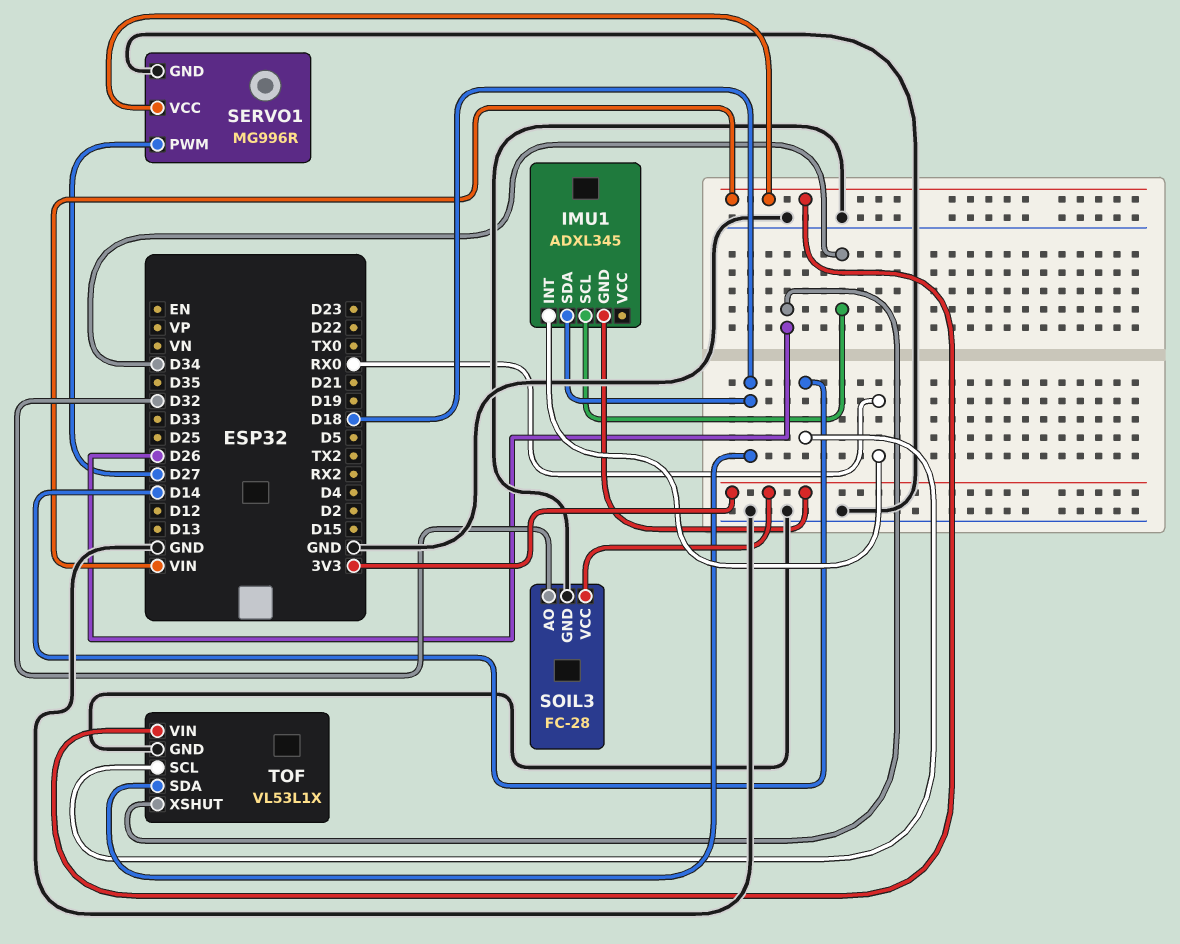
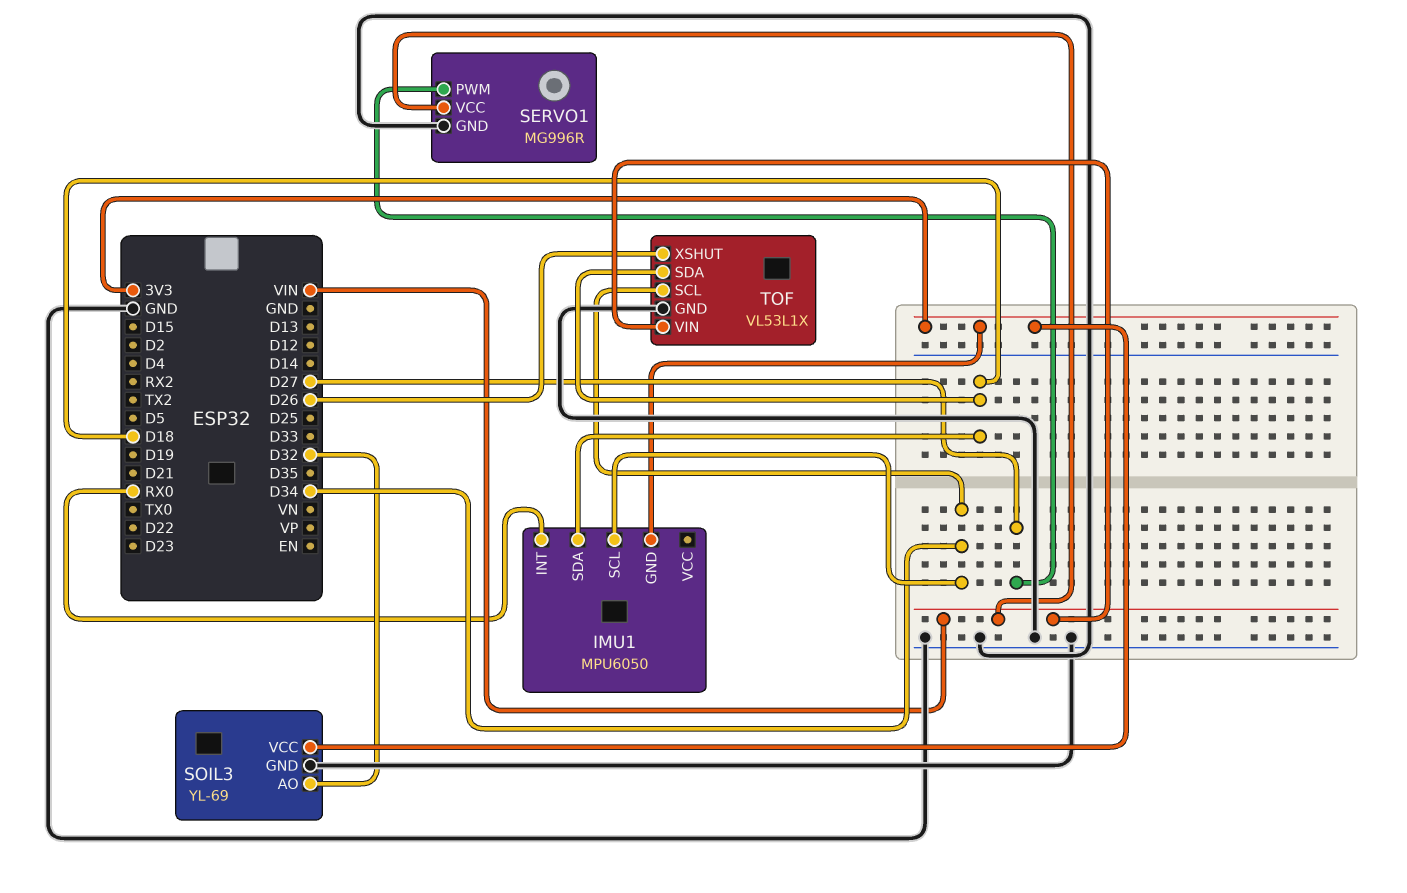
IMU1: ADXL345 -> MPU6050
SOIL3: FC-28 -> YL-69
TOF pin SCL: D14 -> D34

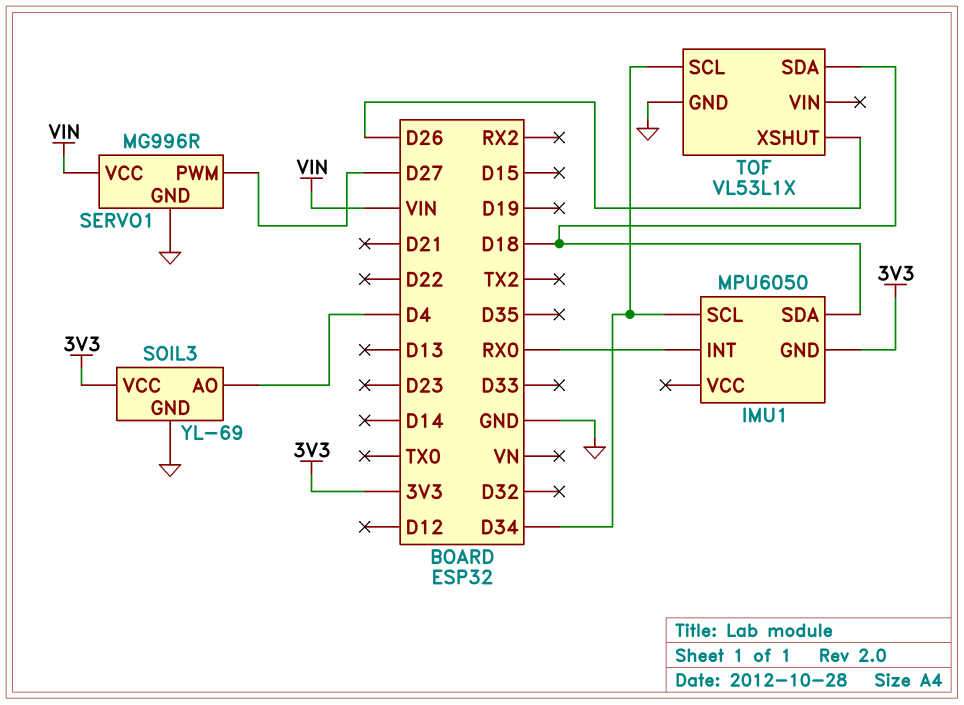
SOIL3 pin AO: D32 -> D4
TOF pin VIN: VIN -> none

